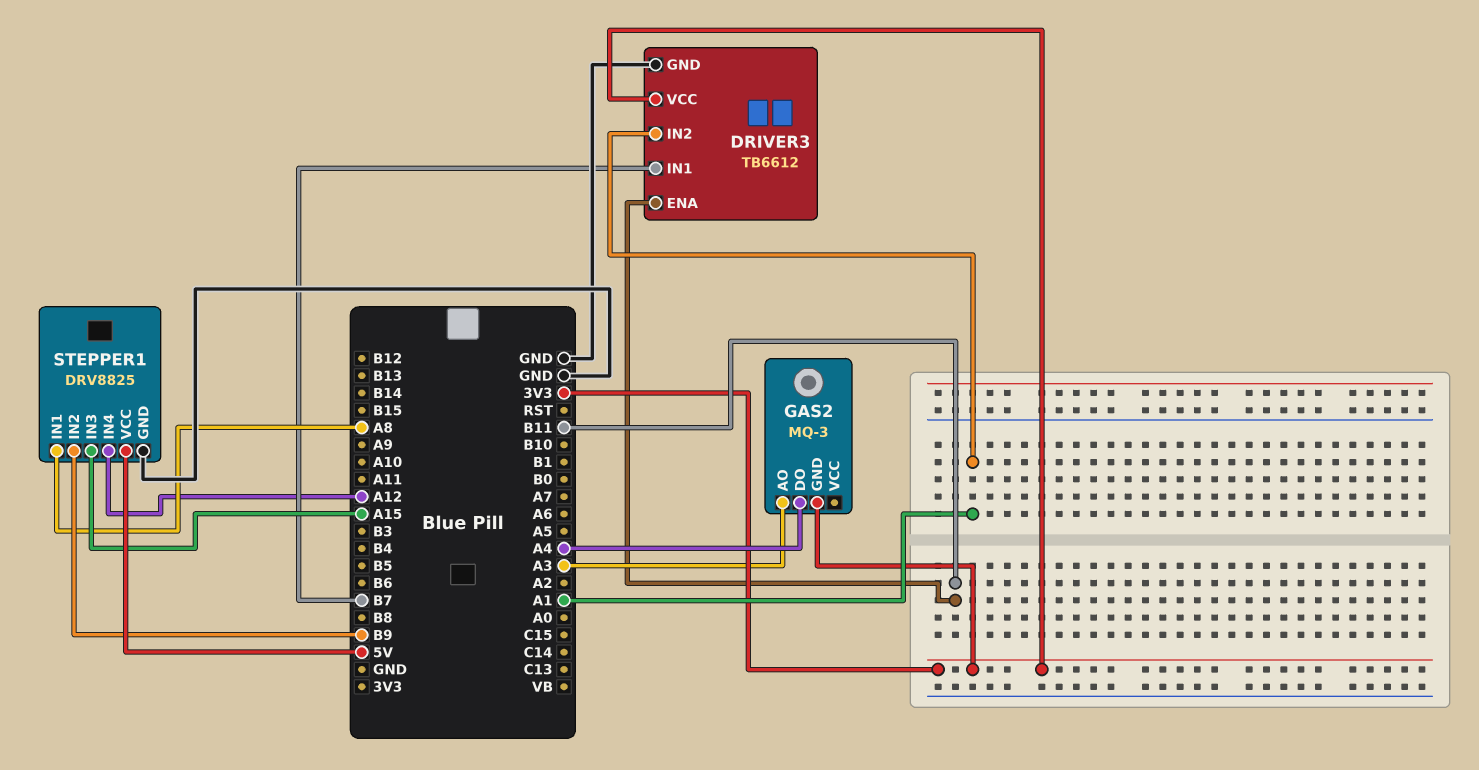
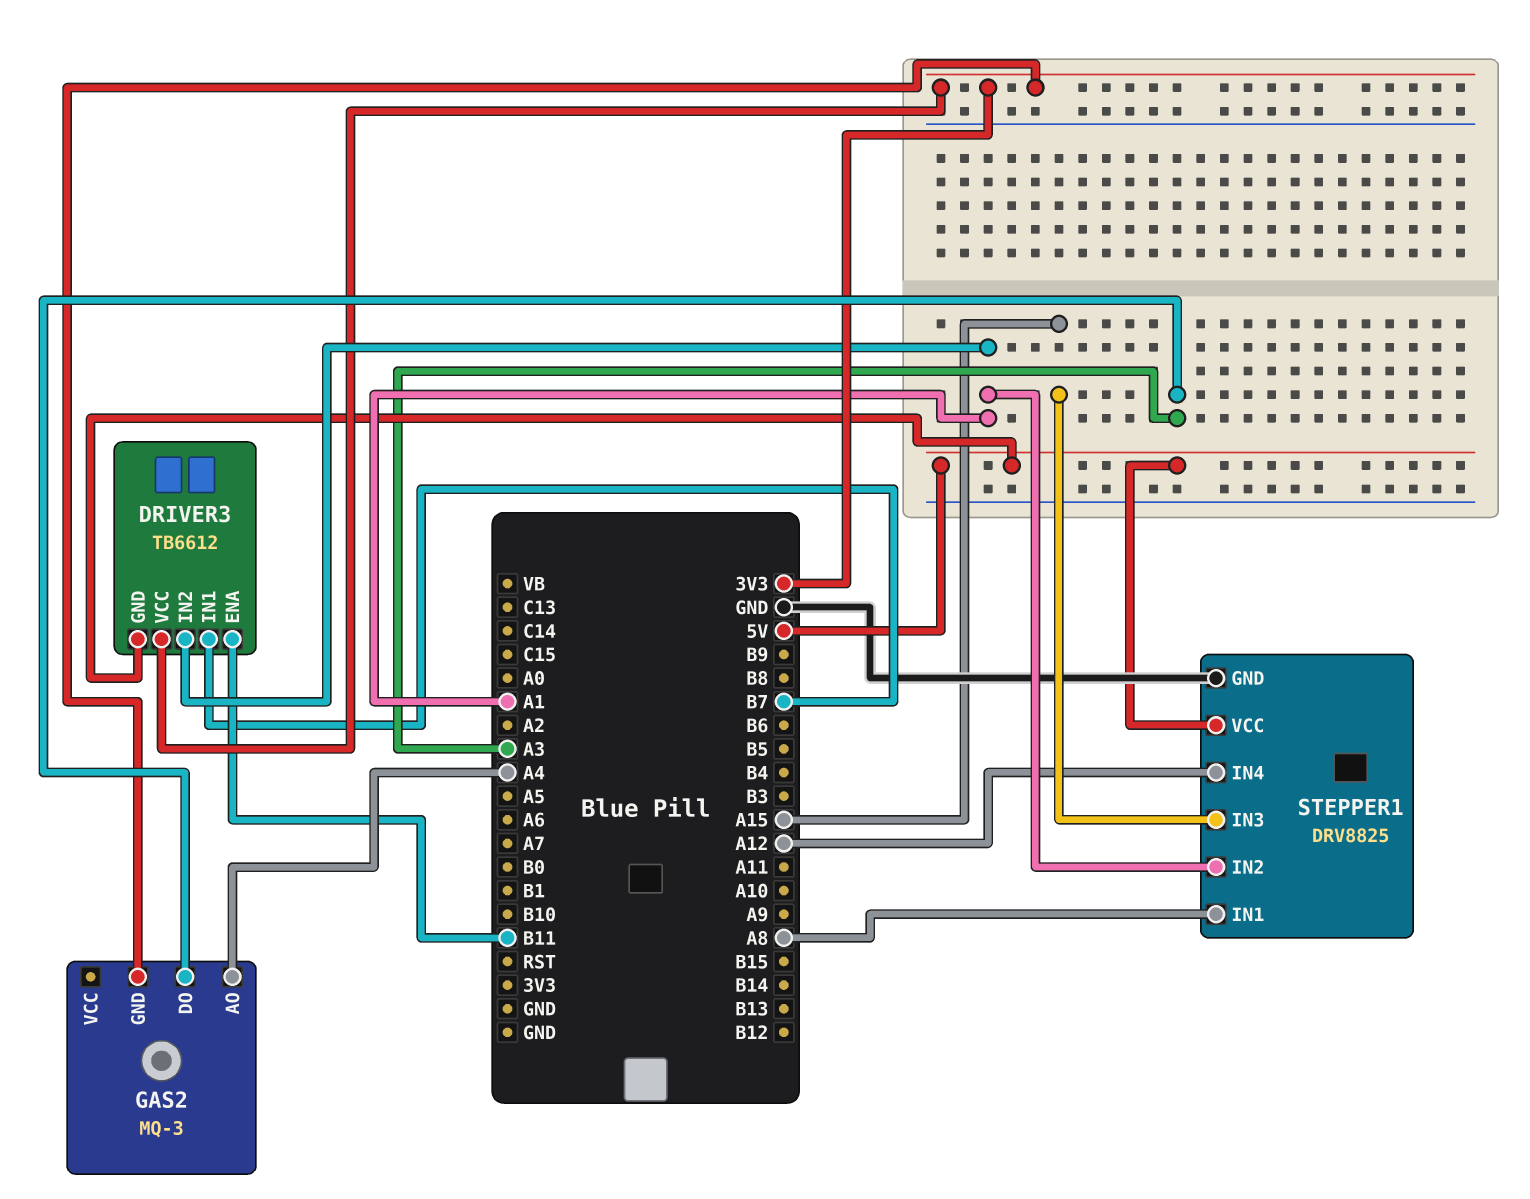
DRIVER3 pin GND: GND -> 5V
GAS2 pin AO: A3 -> A4
GAS2 pin DO: A4 -> A3
STEPPER1 pin IN2: B9 -> A1

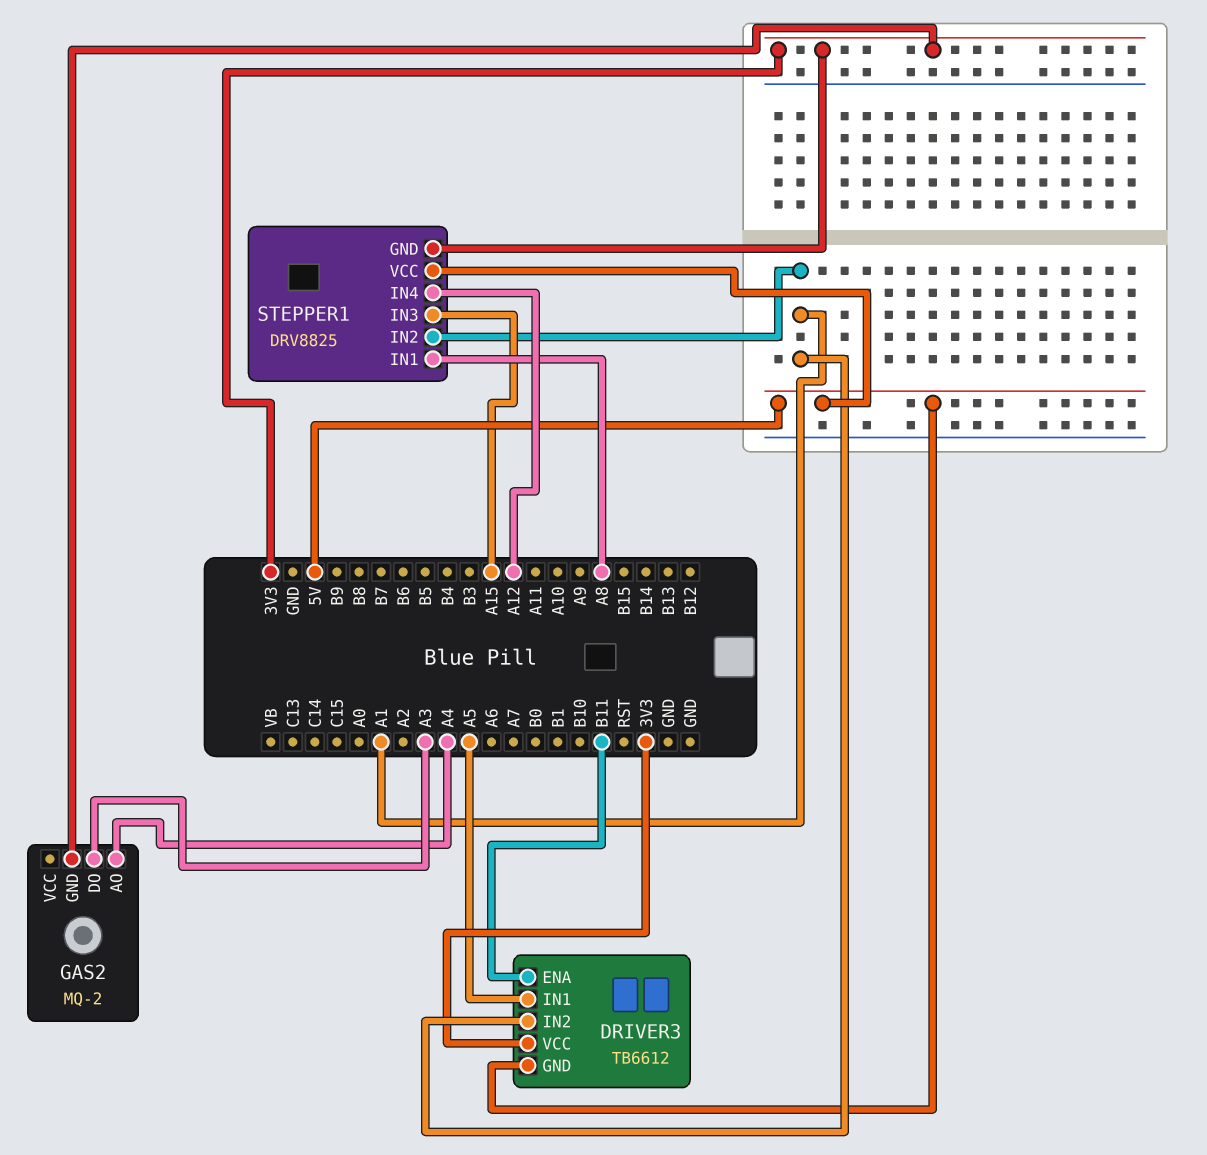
DRIVER3 pin IN1: B7 -> A5
GAS2: MQ-3 -> MQ-2
STEPPER1 pin GND: GND -> 3V3

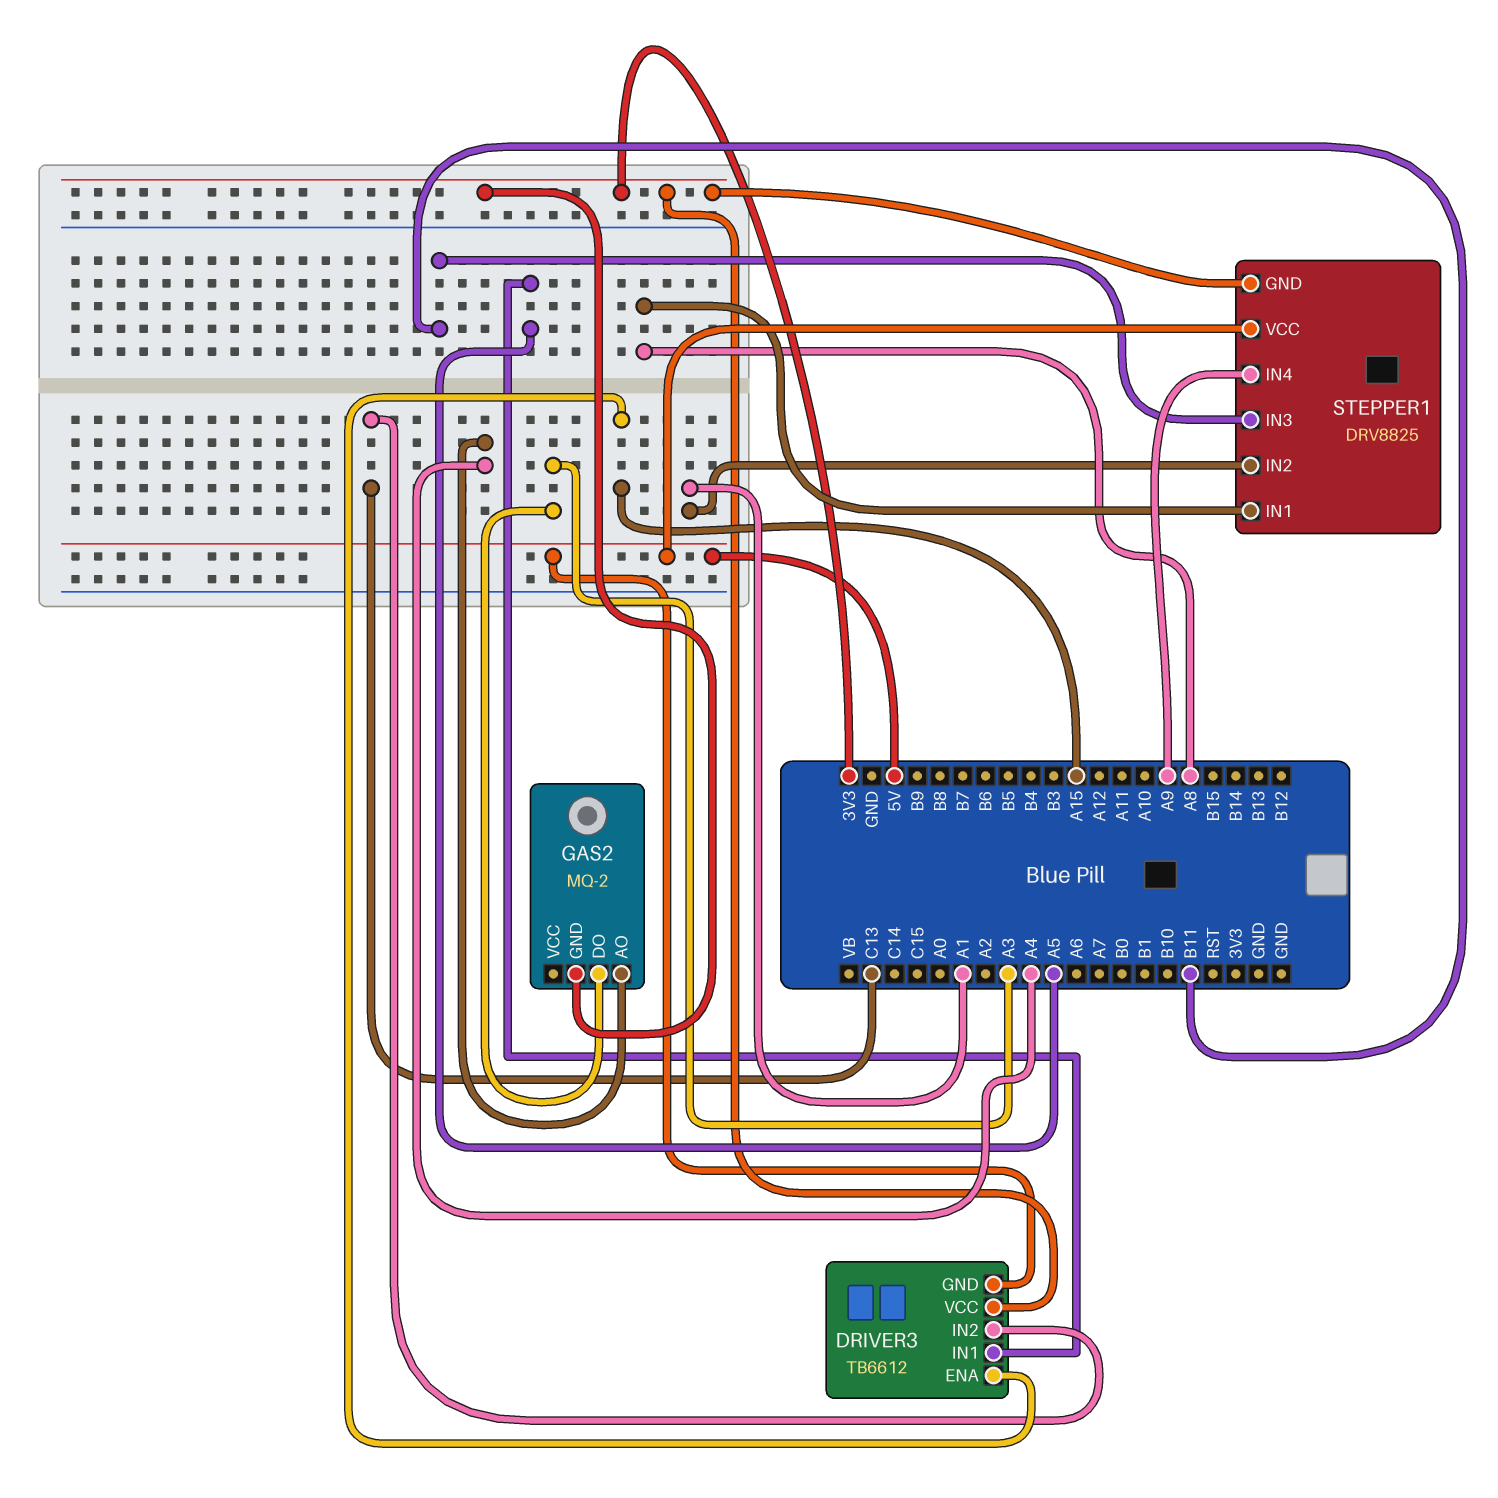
DRIVER3 pin ENA: B11 -> A15
DRIVER3 pin IN2: A1 -> C13
STEPPER1 pin IN3: A15 -> B11
STEPPER1 pin IN4: A12 -> A9

